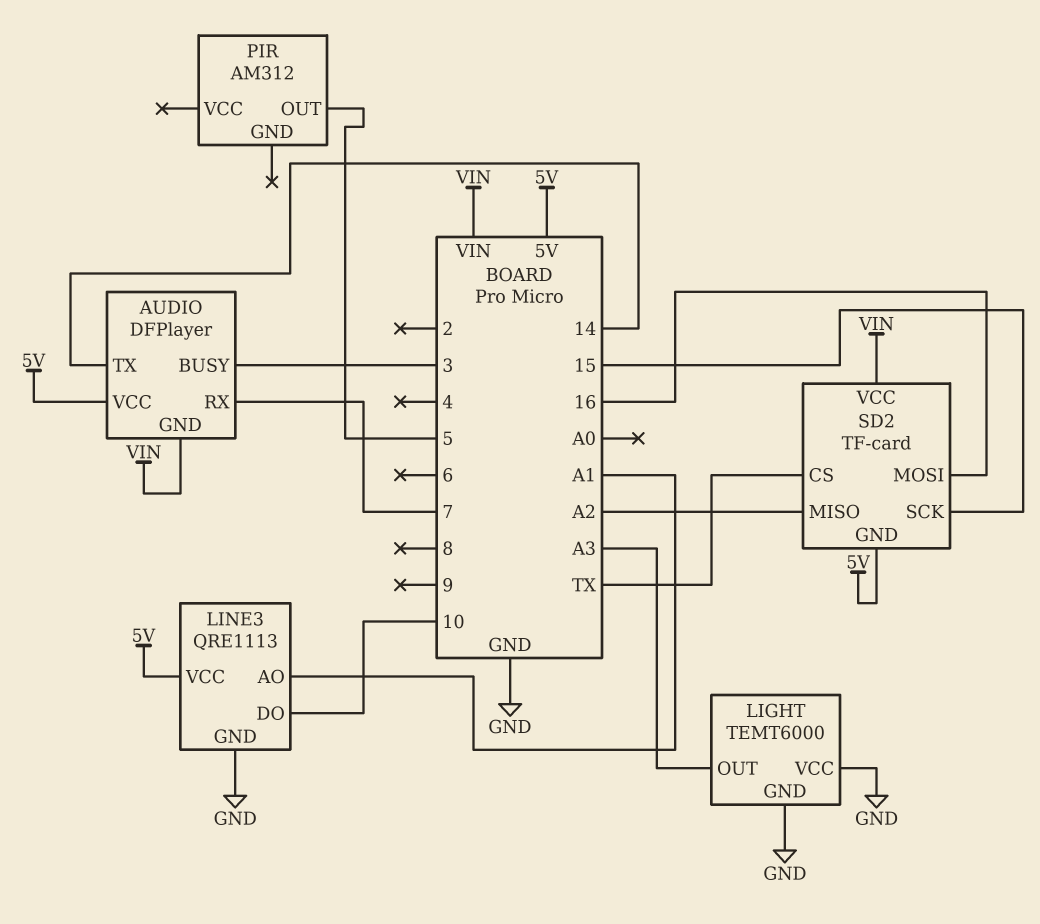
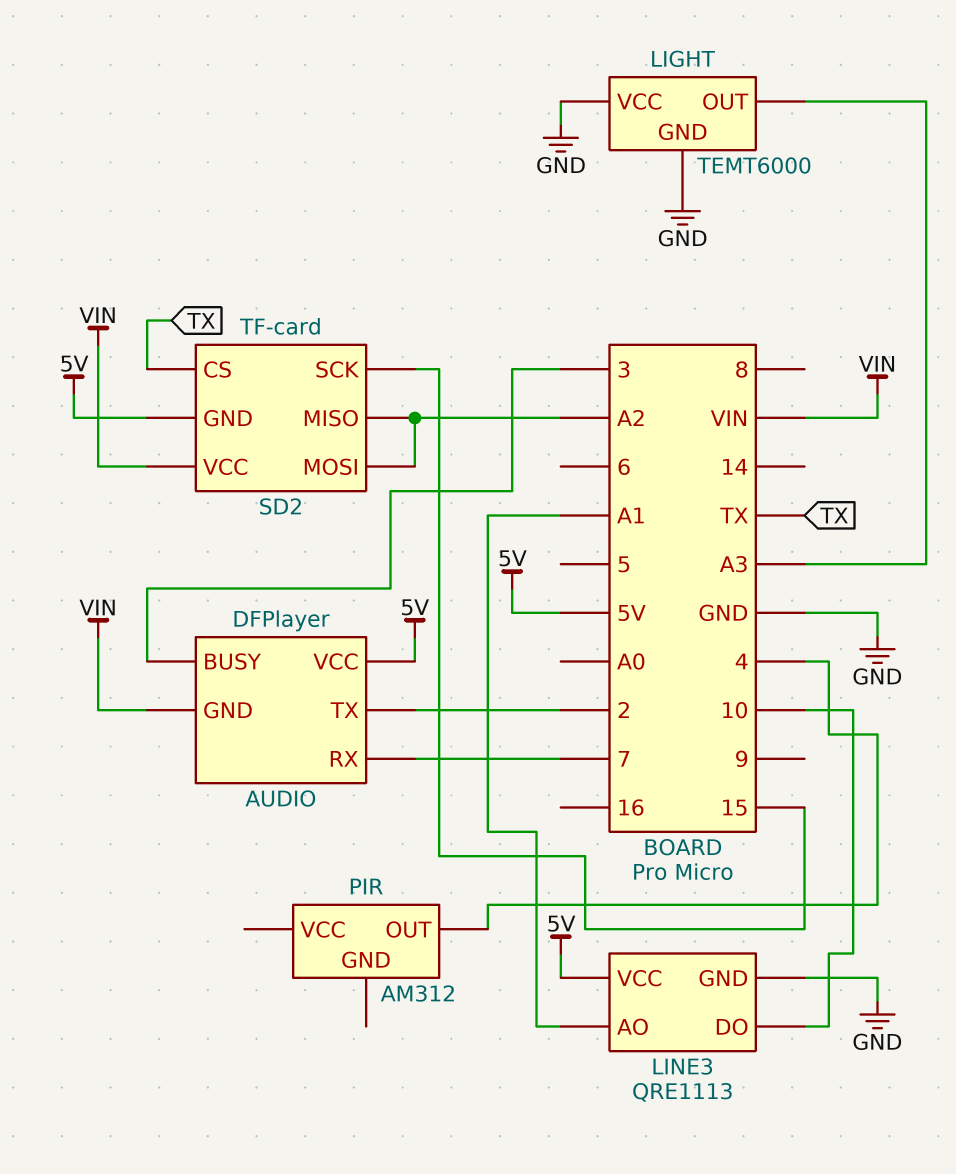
AUDIO pin TX: 14 -> 2
PIR pin OUT: 5 -> 4
SD2 pin MOSI: 16 -> A2

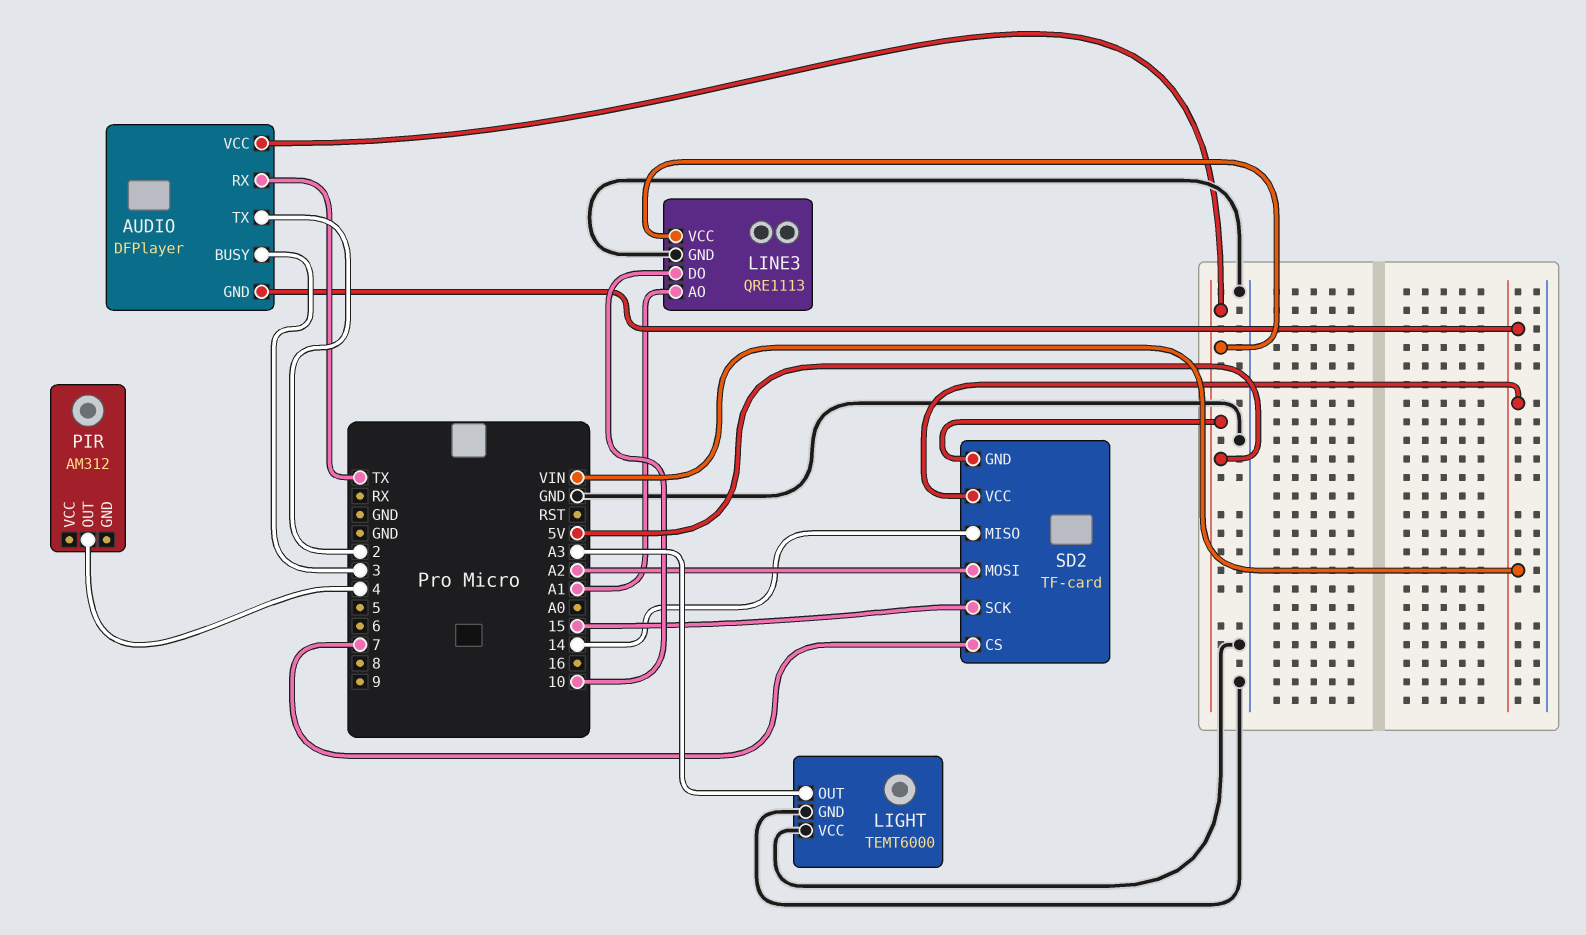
AUDIO pin RX: 7 -> TX
SD2 pin CS: TX -> 7
SD2 pin MISO: A2 -> 14

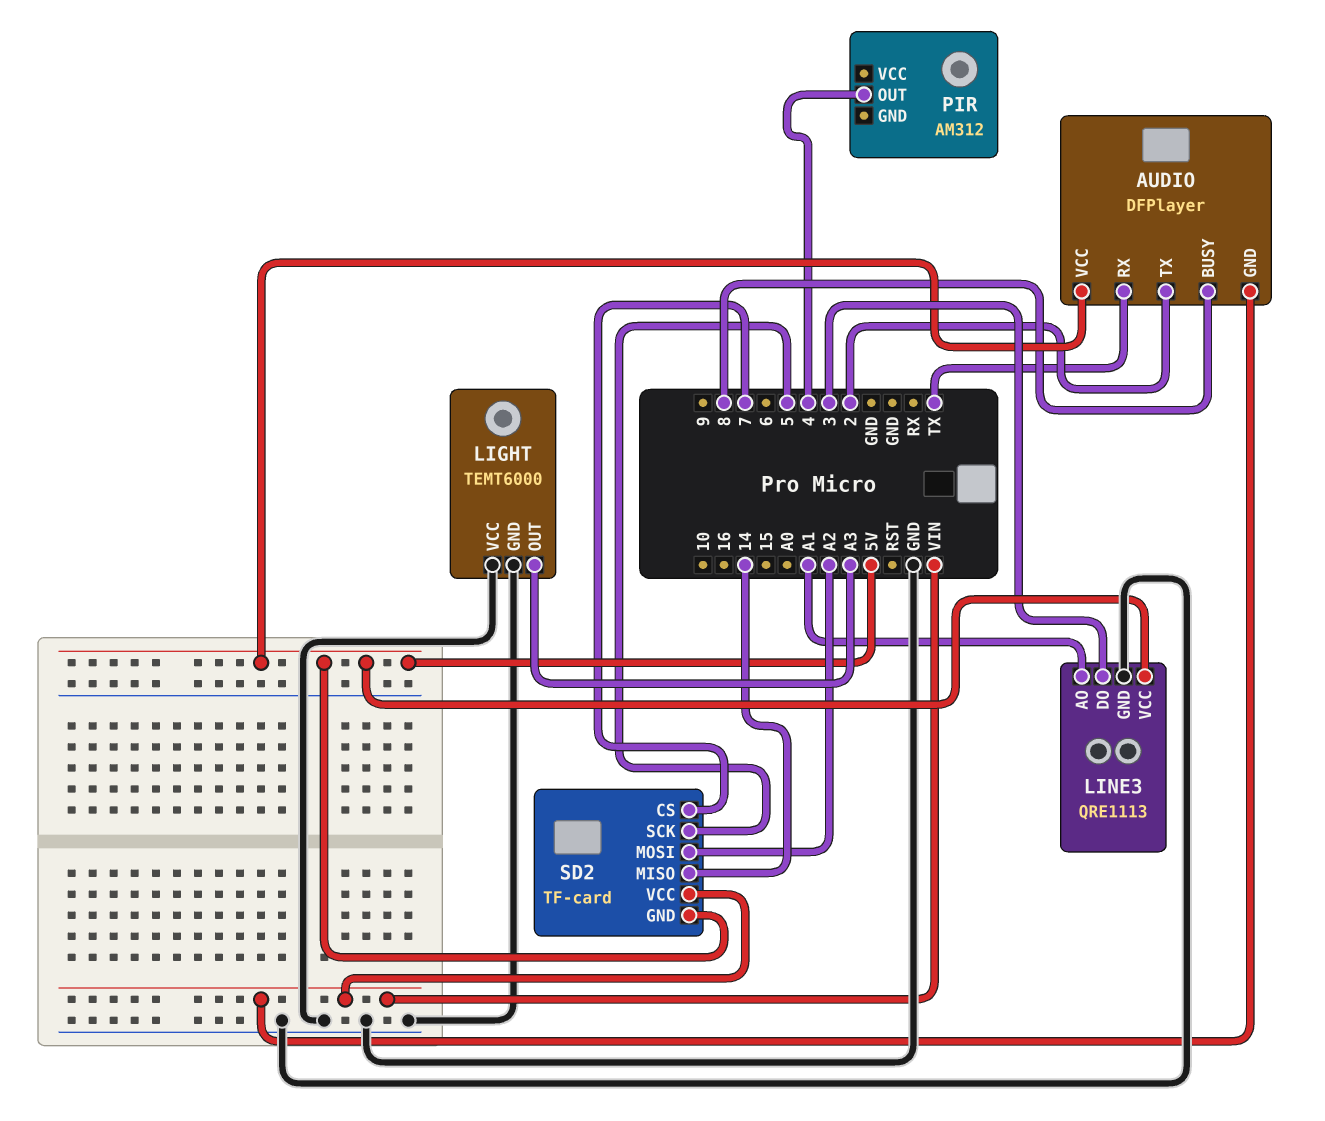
AUDIO pin BUSY: 3 -> 8
LINE3 pin DO: 10 -> 3
SD2 pin SCK: 15 -> 5

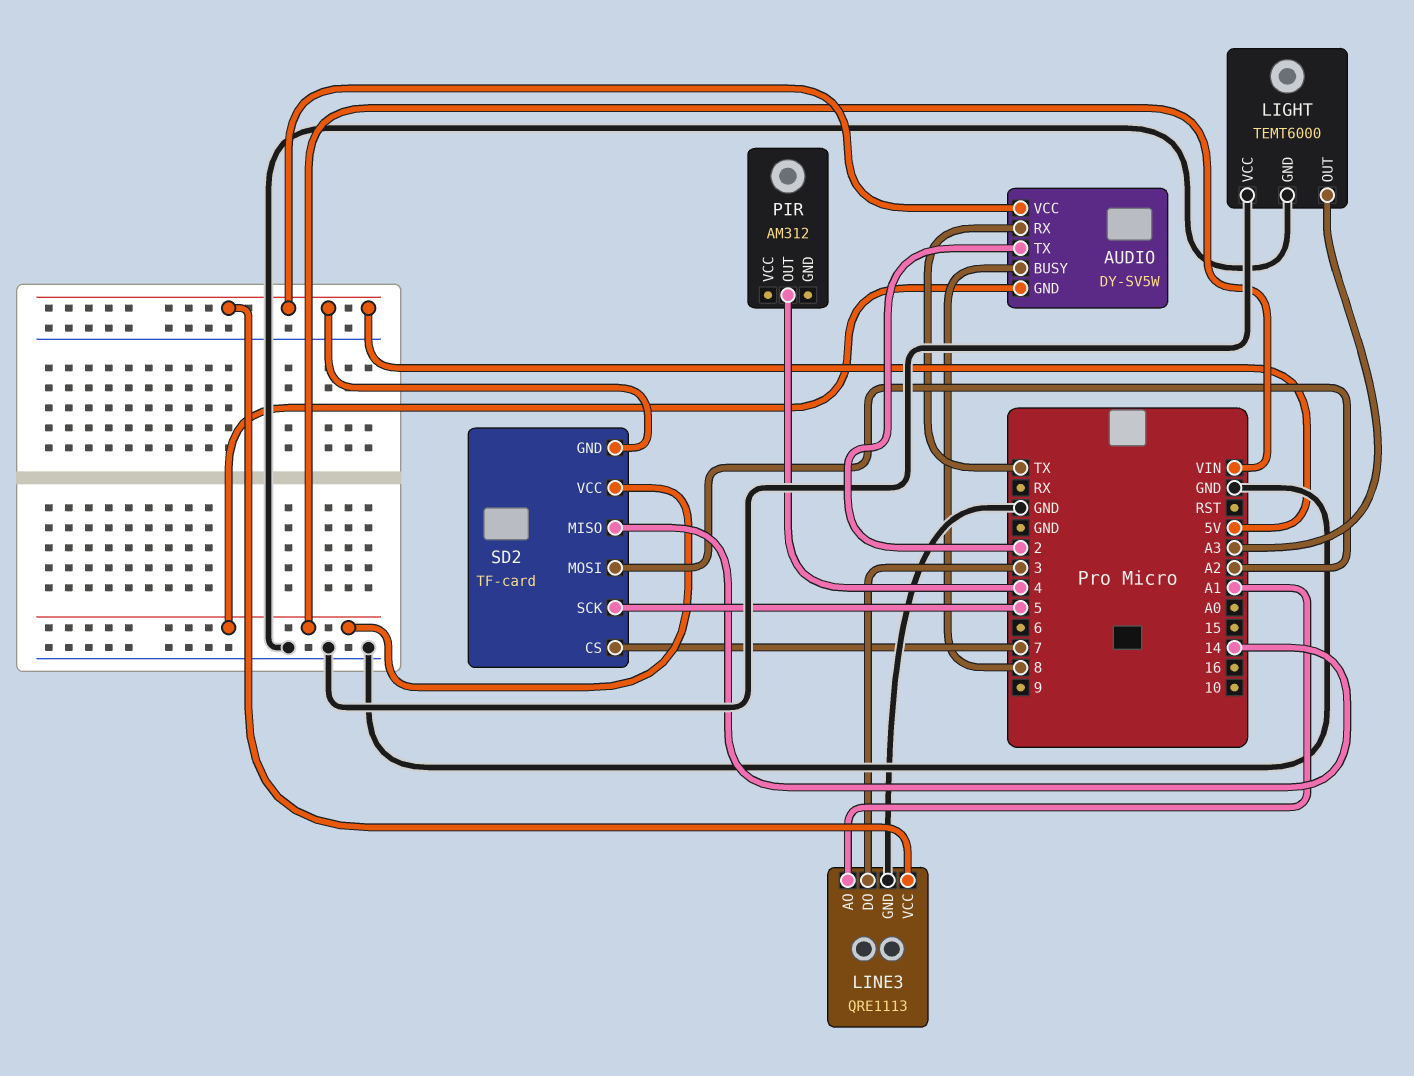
AUDIO: DFPlayer -> DY-SV5W

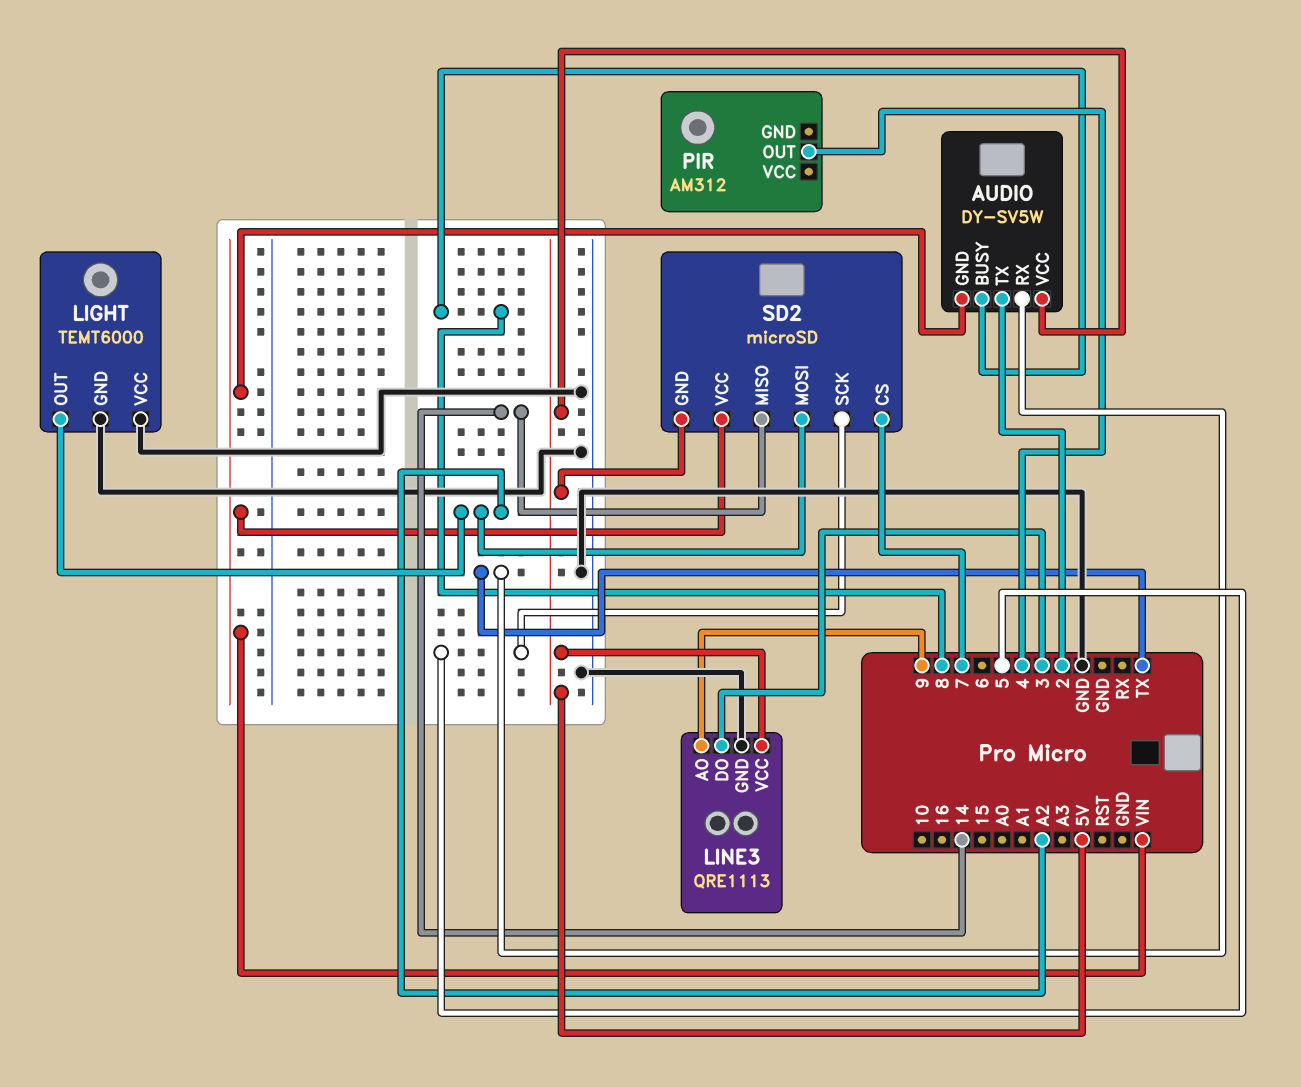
LIGHT pin OUT: A3 -> A2
LINE3 pin AO: A1 -> 9
SD2: TF-card -> microSD

